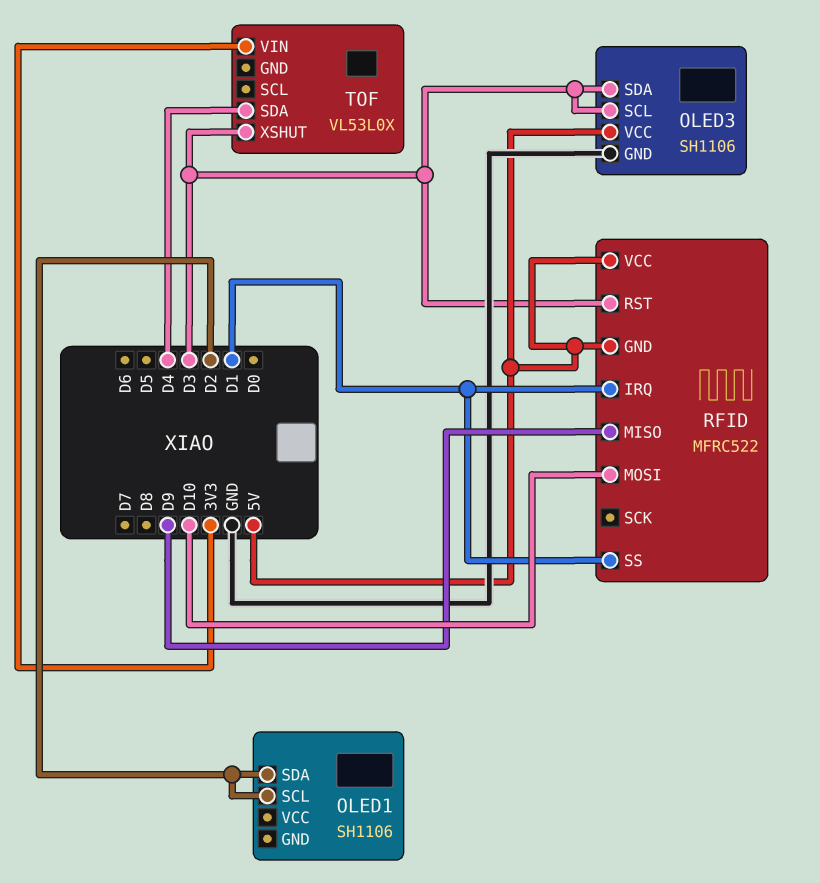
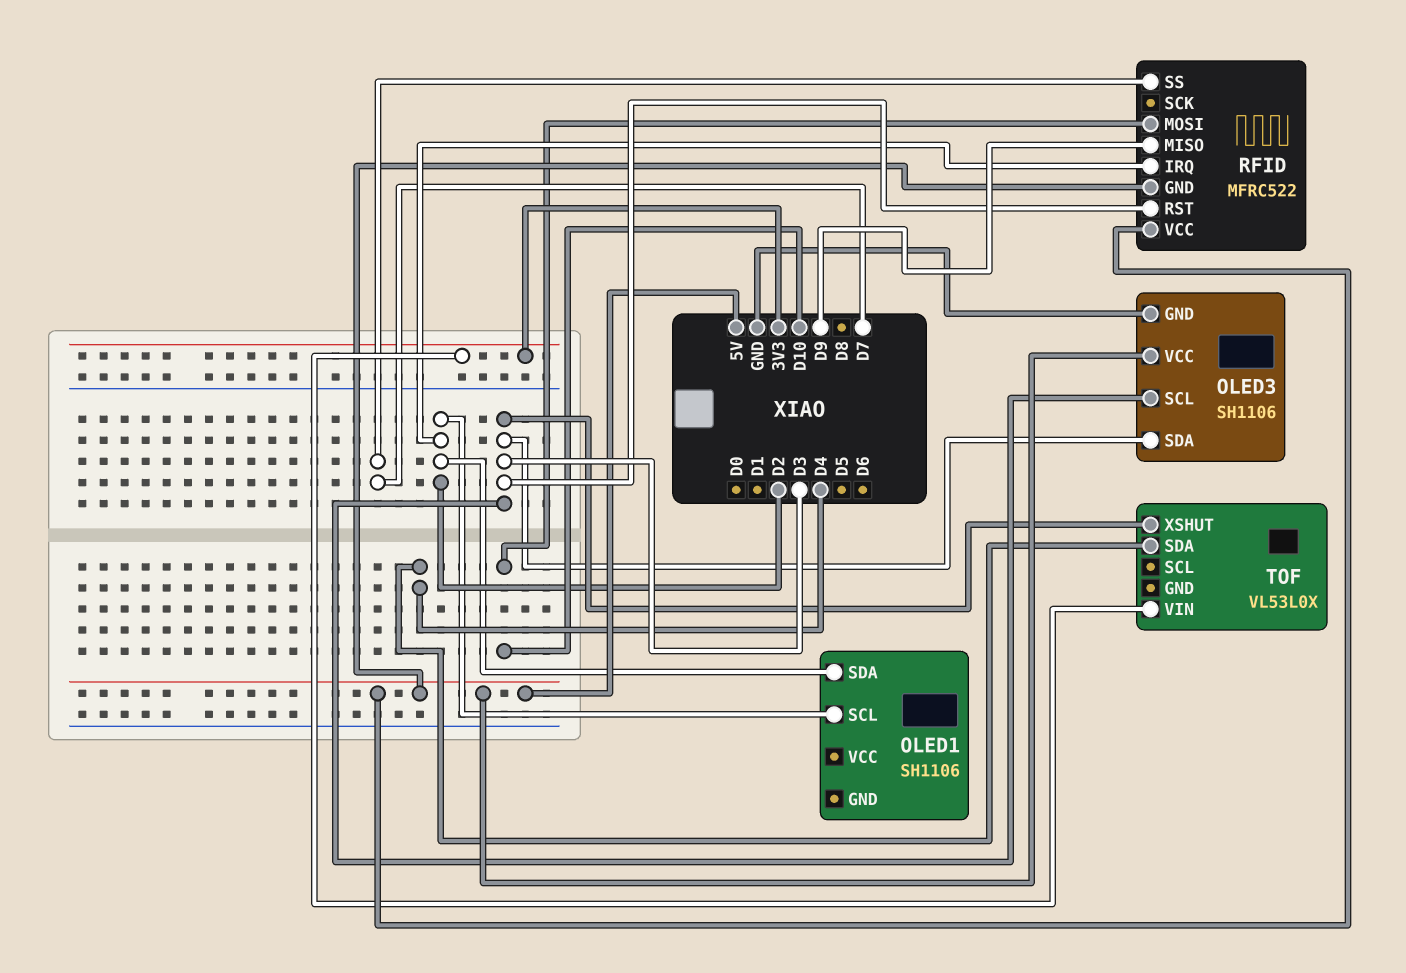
RFID pin IRQ: D1 -> D2
RFID pin SS: D1 -> D7

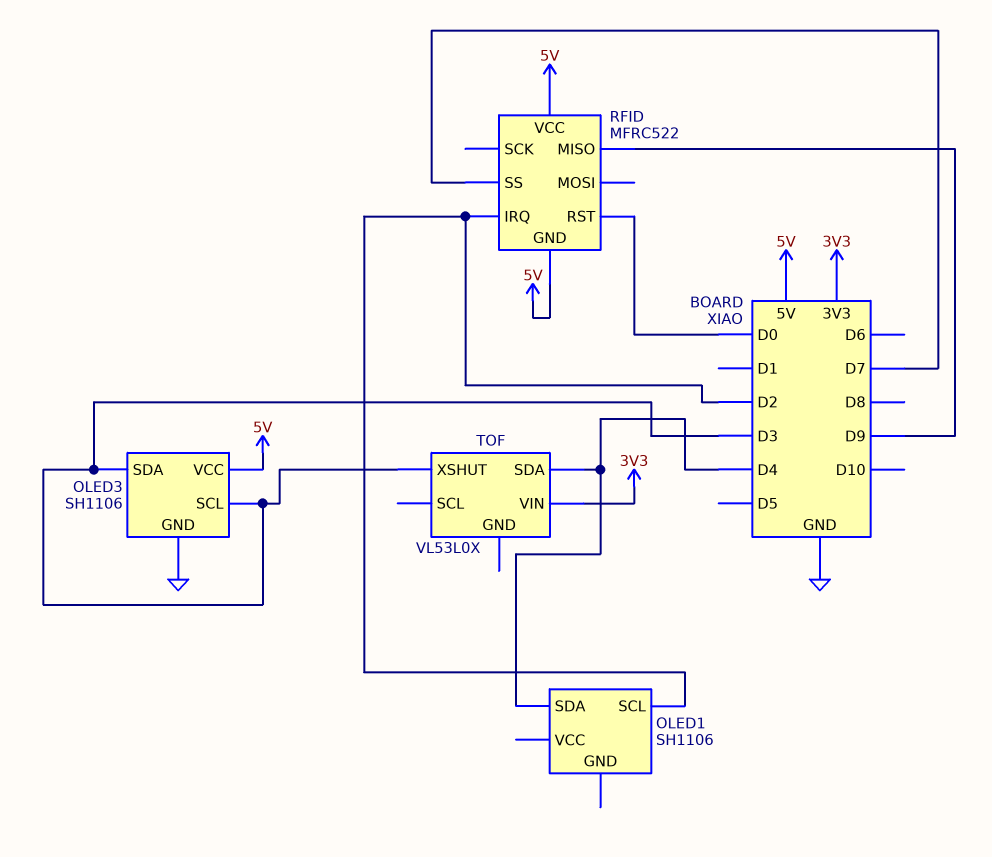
OLED1 pin SDA: D2 -> D4
RFID pin MOSI: D10 -> none
RFID pin RST: D3 -> D0

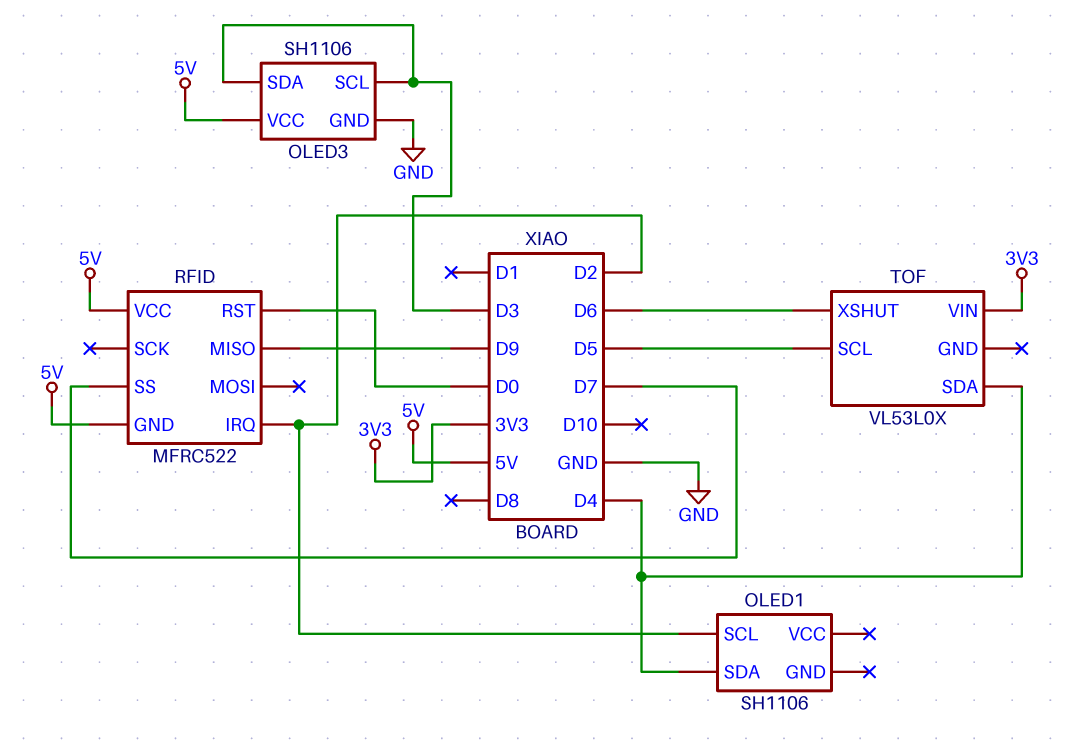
TOF pin SCL: none -> D5
TOF pin XSHUT: D3 -> D6

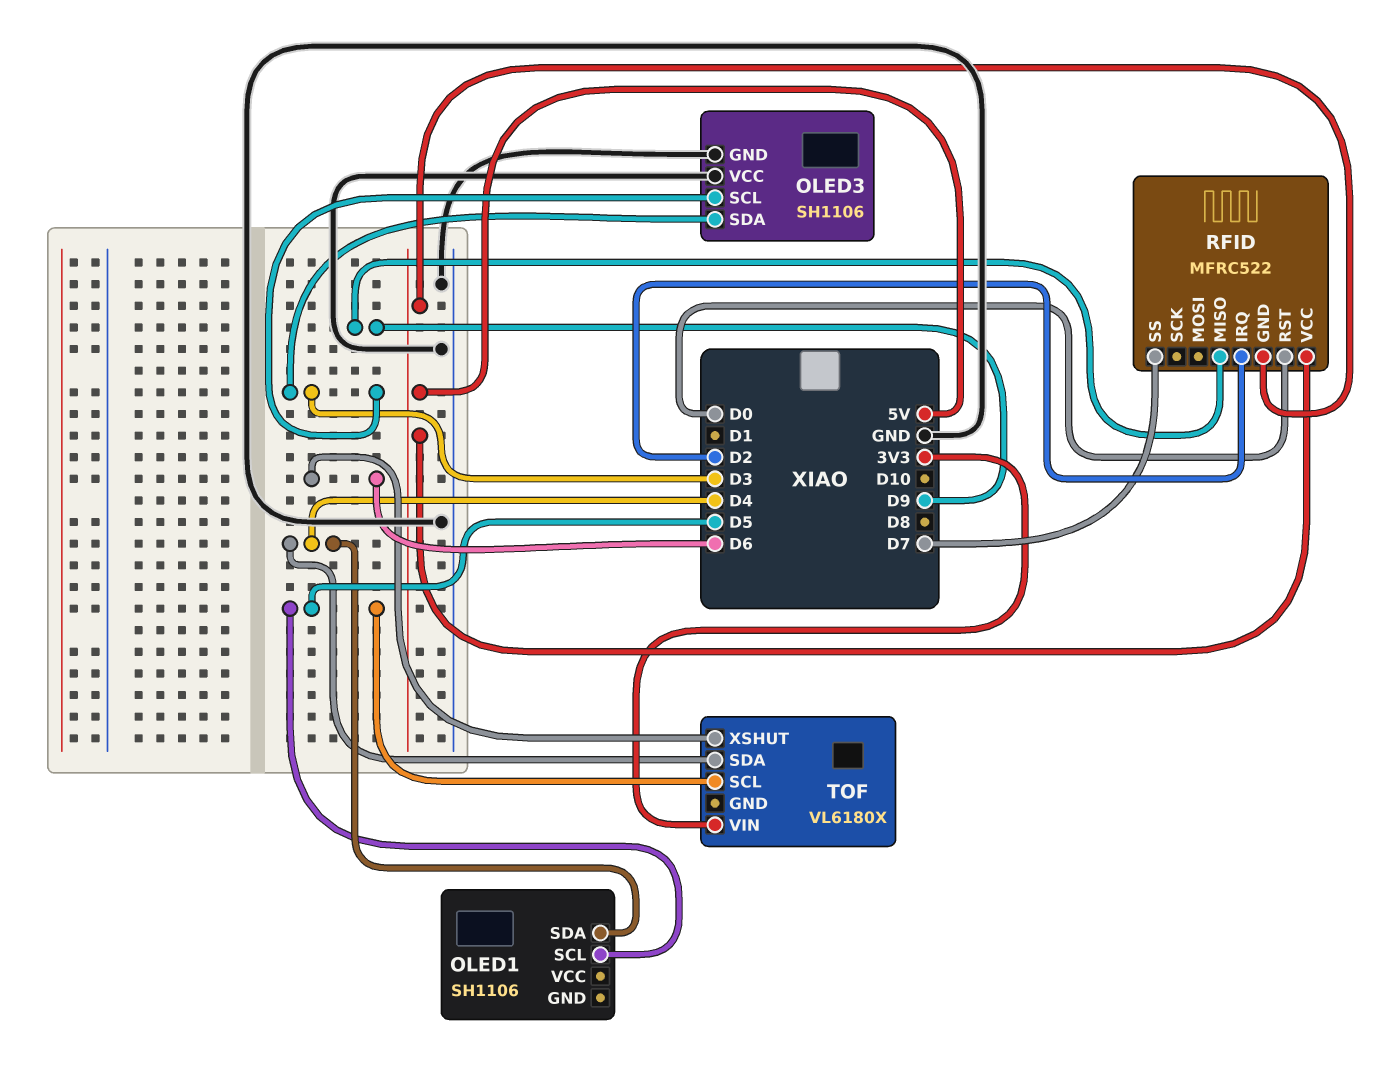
OLED1 pin SCL: D2 -> D5
OLED3 pin VCC: 5V -> GND
TOF: VL53L0X -> VL6180X

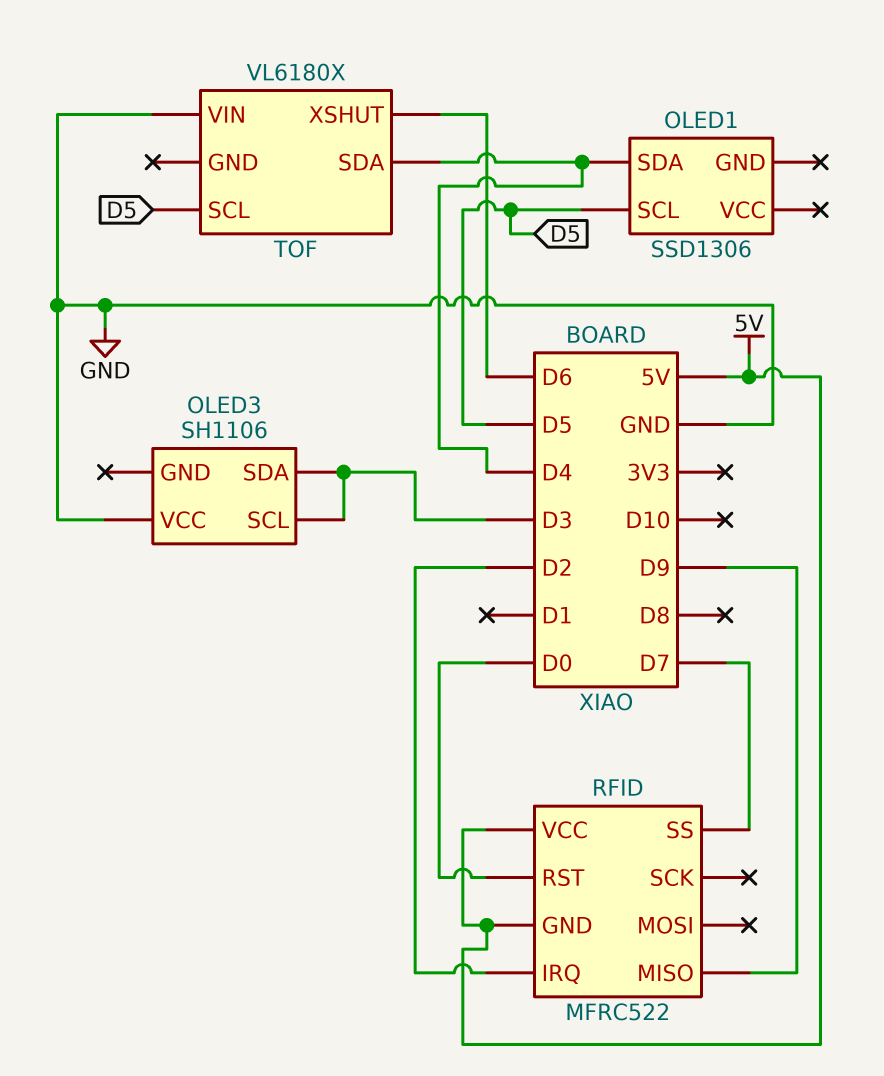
OLED1: SH1106 -> SSD1306
OLED3 pin GND: GND -> none
TOF pin VIN: 3V3 -> GND

